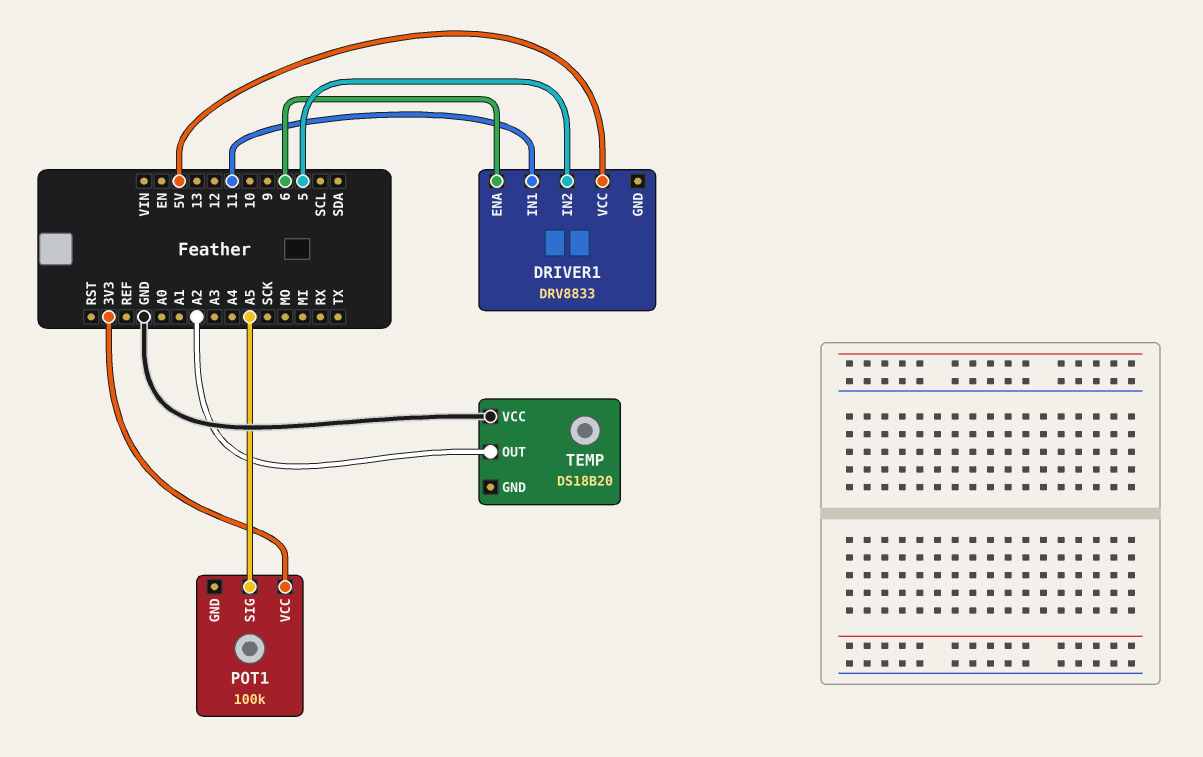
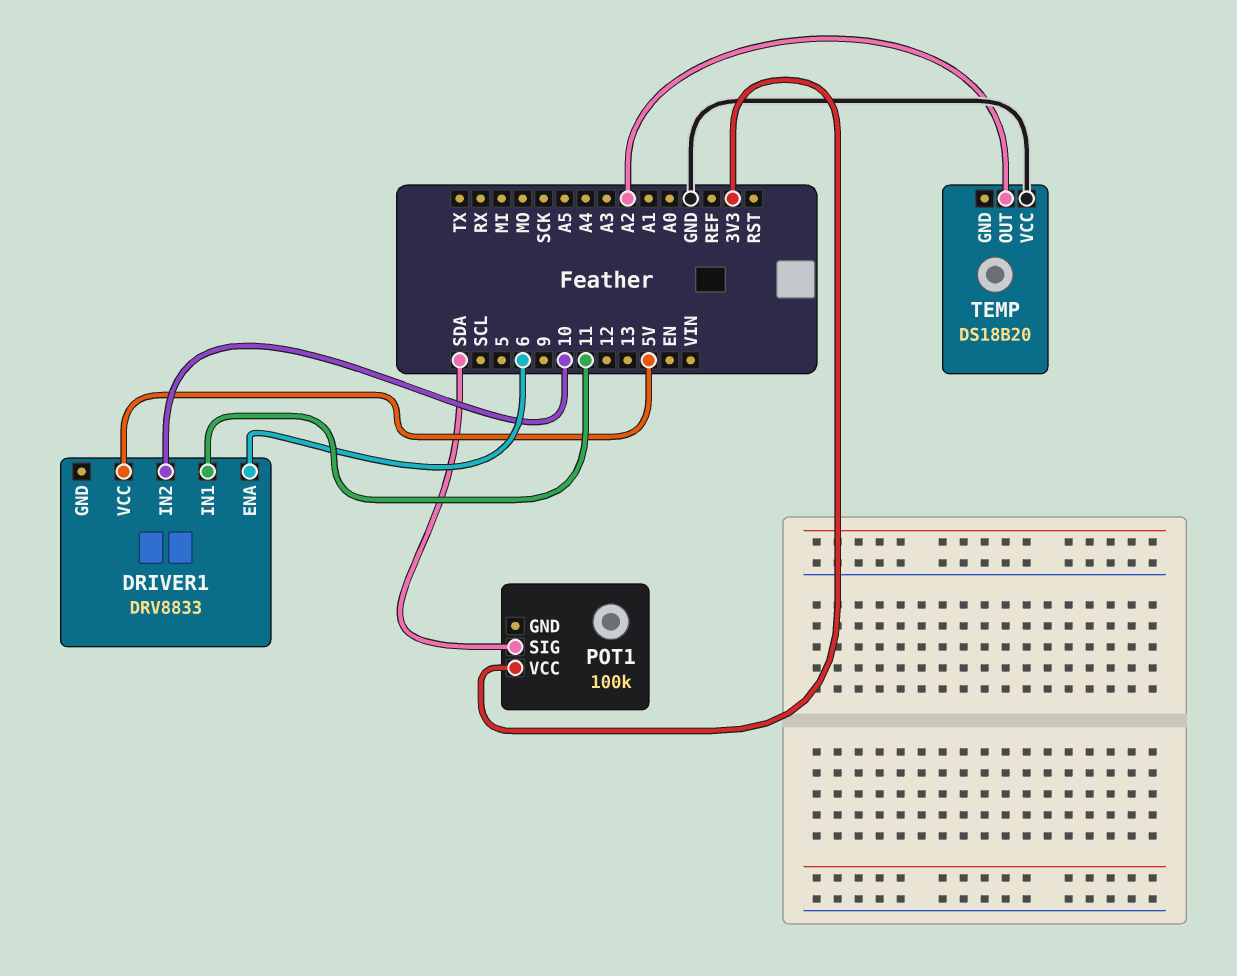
DRIVER1 pin IN2: 5 -> 10
POT1 pin SIG: A5 -> SDA

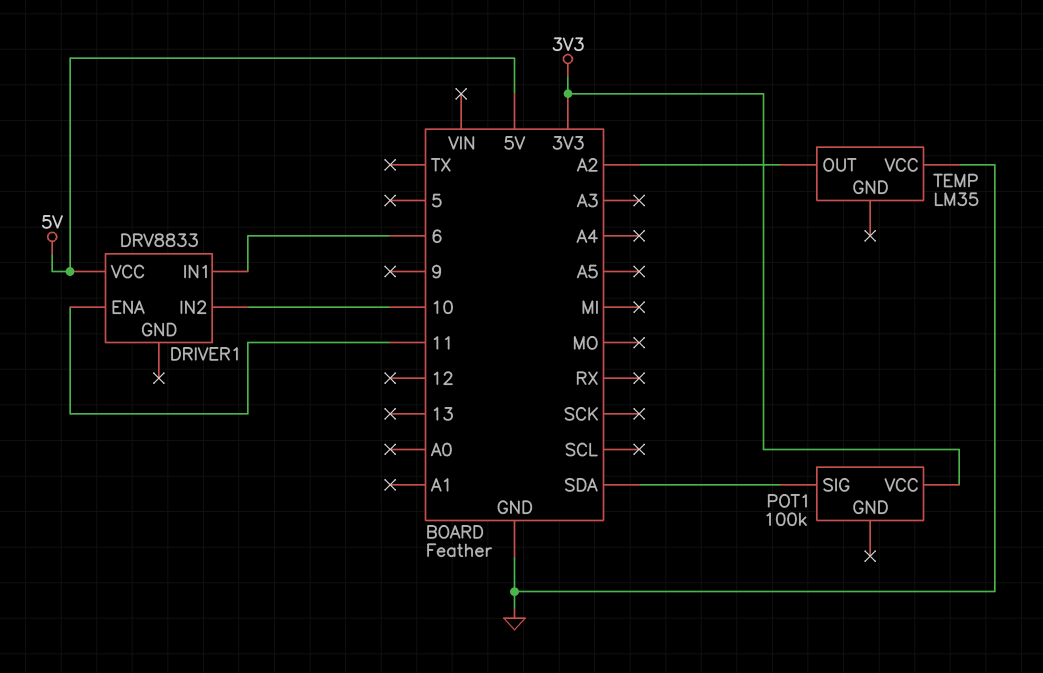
DRIVER1 pin ENA: 6 -> 11
DRIVER1 pin IN1: 11 -> 6
TEMP: DS18B20 -> LM35

